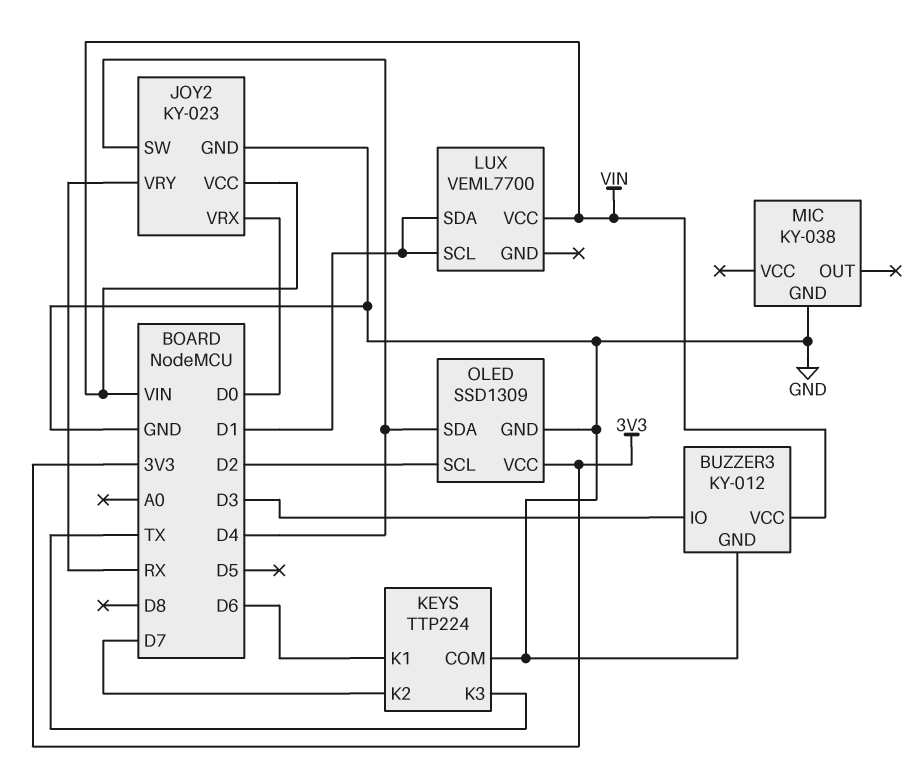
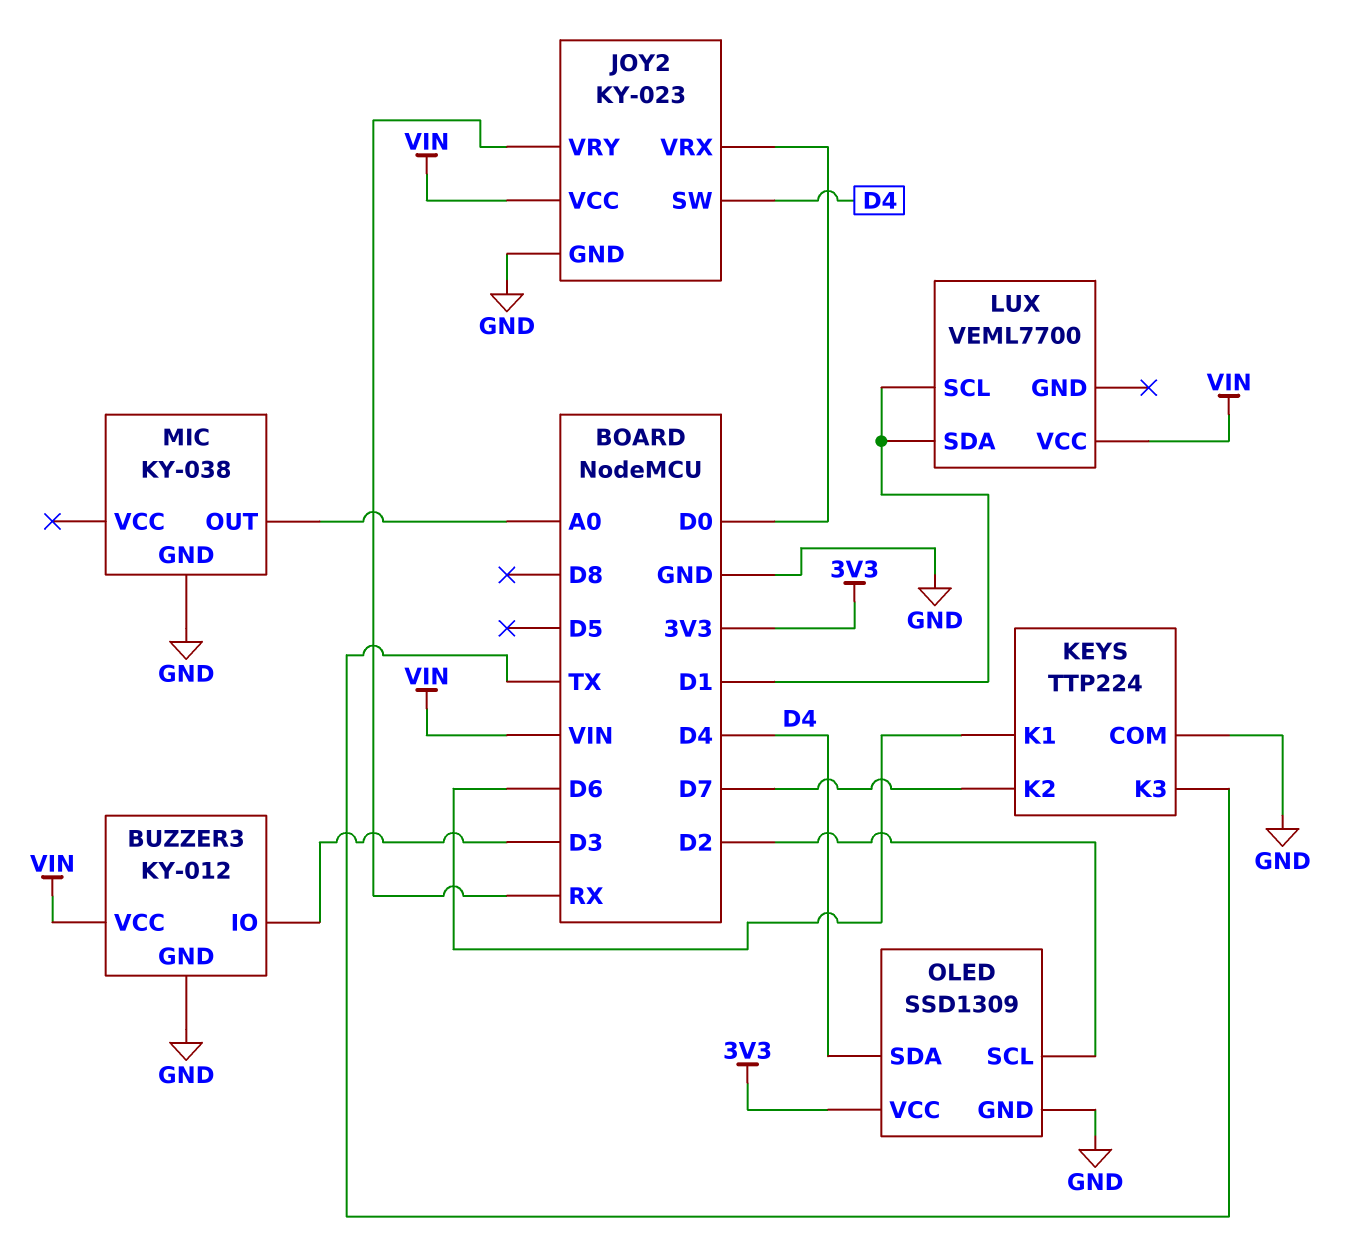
MIC pin OUT: none -> A0

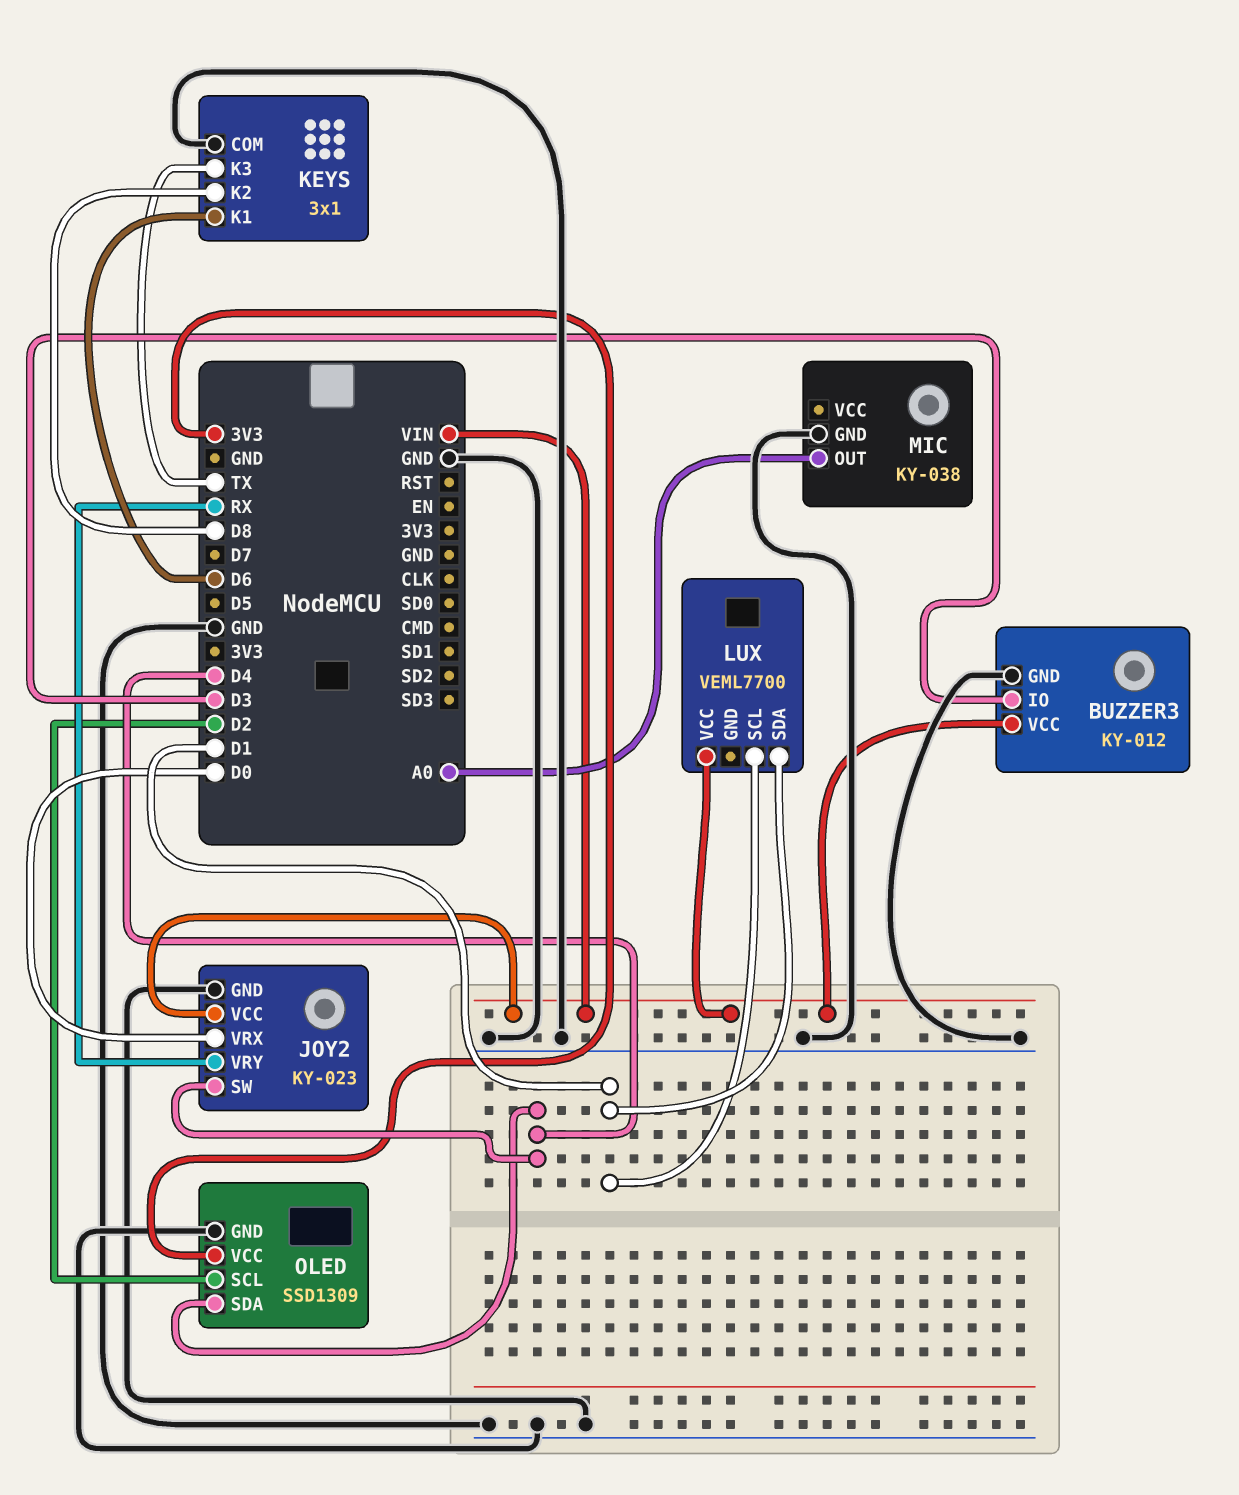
KEYS: TTP224 -> 3x1
KEYS pin K2: D7 -> D8

